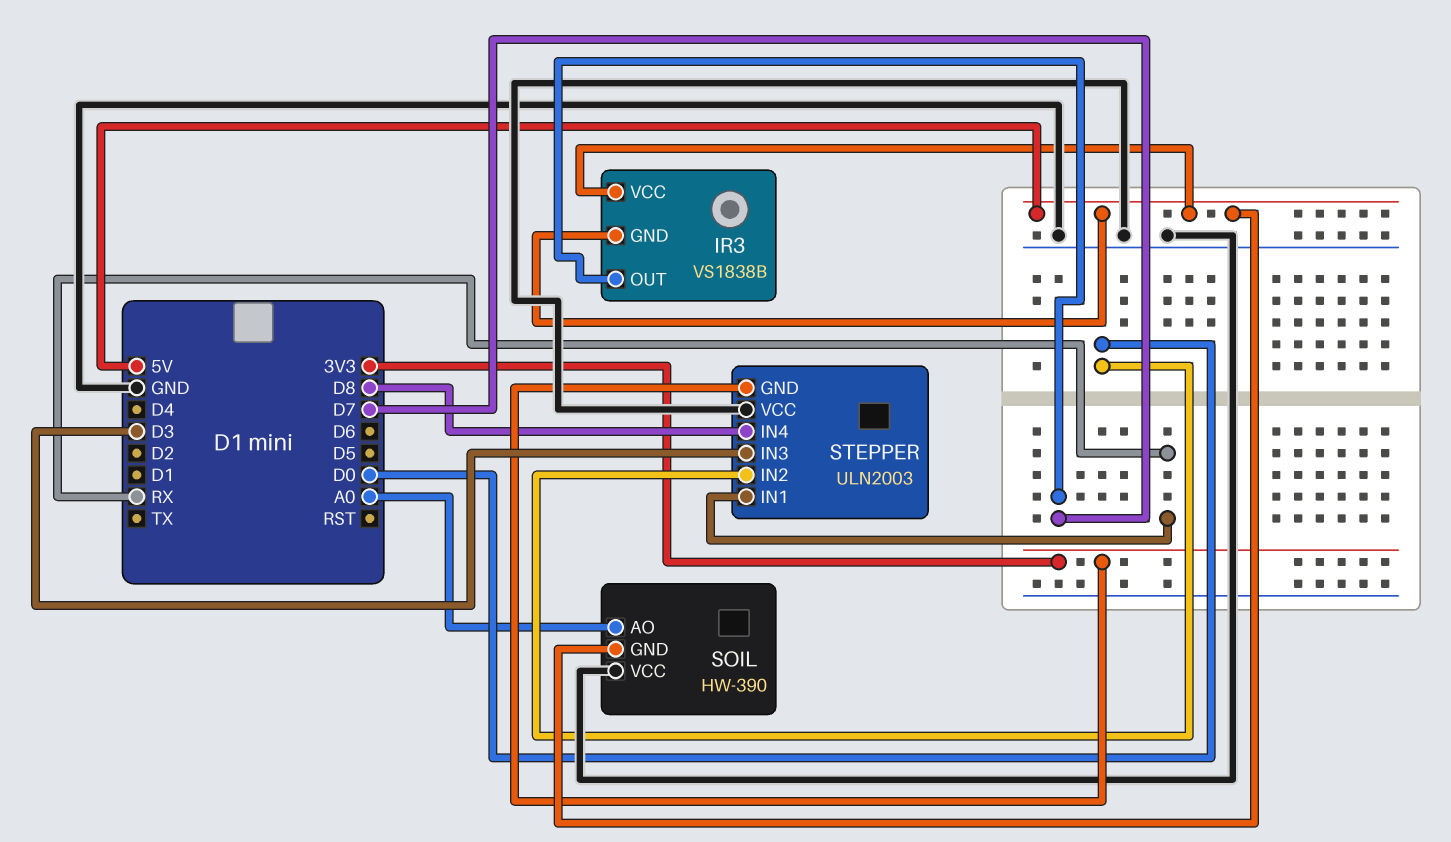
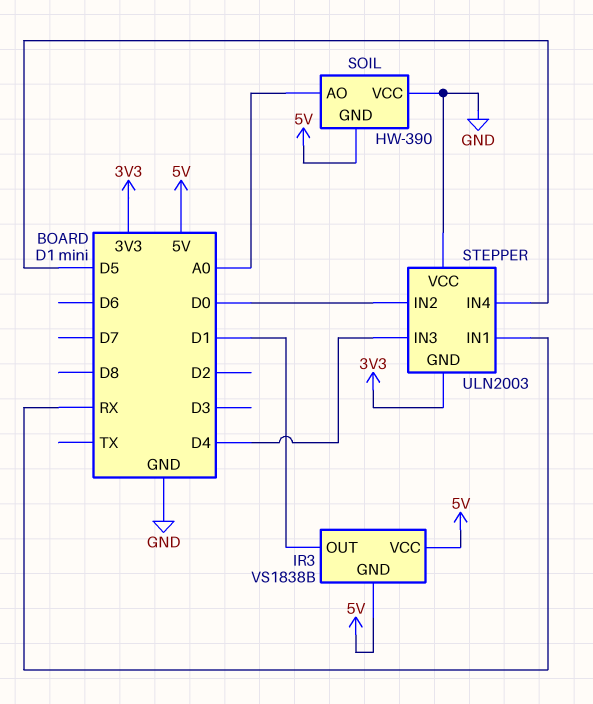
IR3 pin OUT: D7 -> D1
STEPPER pin IN3: D3 -> D4
STEPPER pin IN4: D8 -> D5

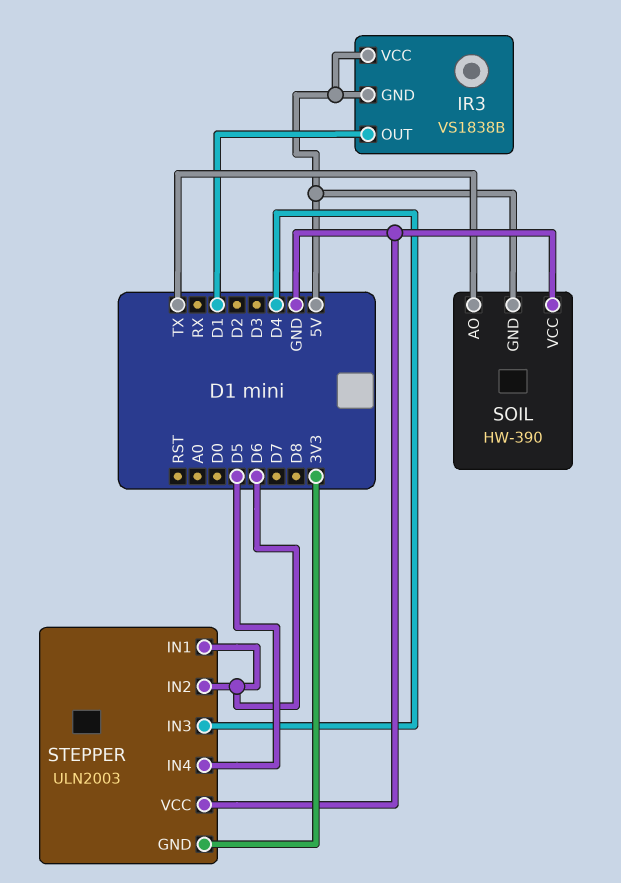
SOIL pin AO: A0 -> TX
STEPPER pin IN1: RX -> D6
STEPPER pin IN2: D0 -> D6

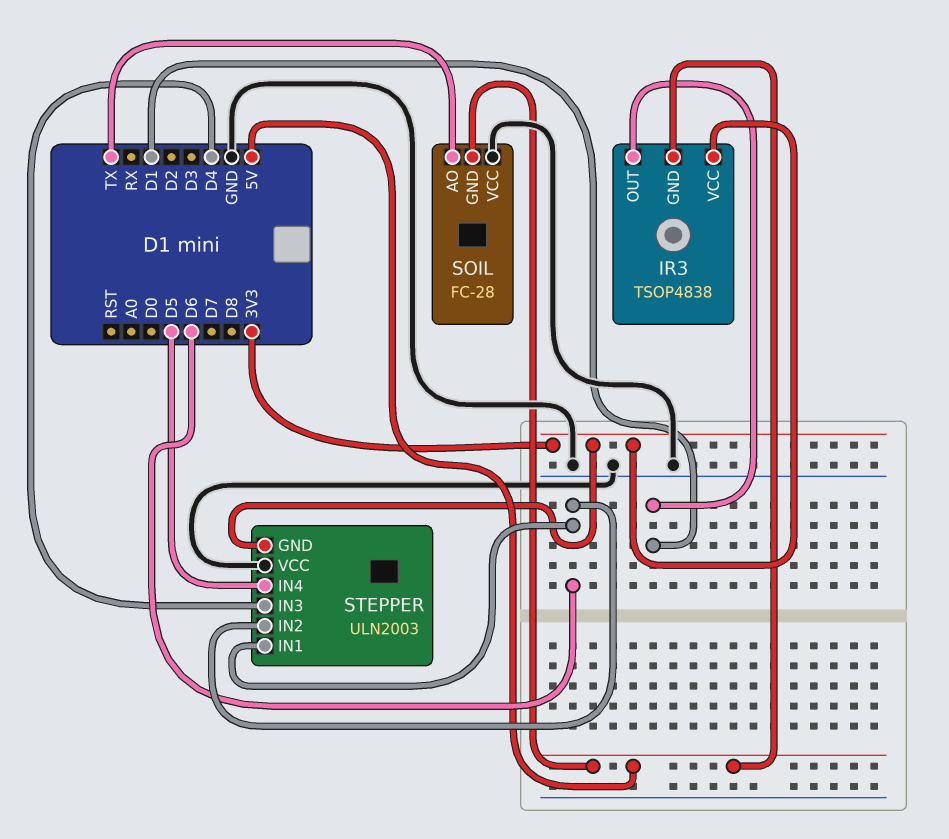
IR3: VS1838B -> TSOP4838
IR3 pin VCC: 5V -> 3V3
SOIL: HW-390 -> FC-28

